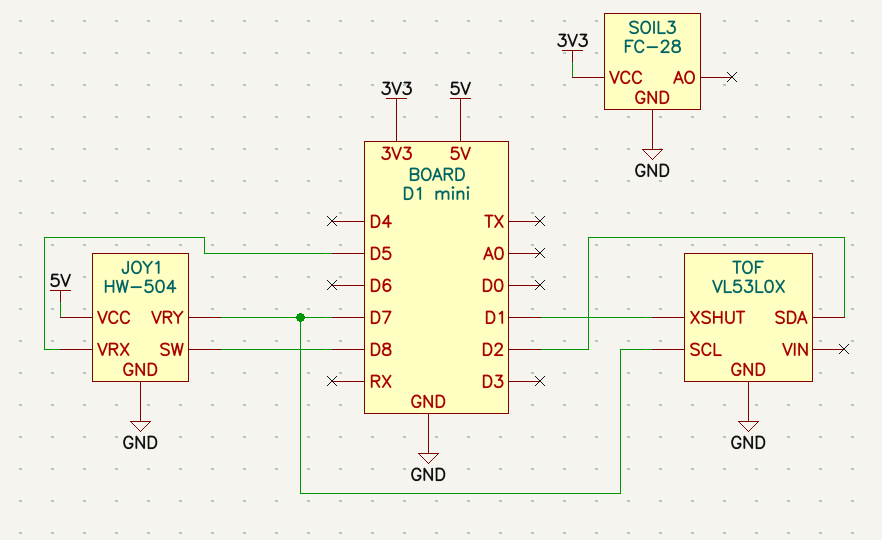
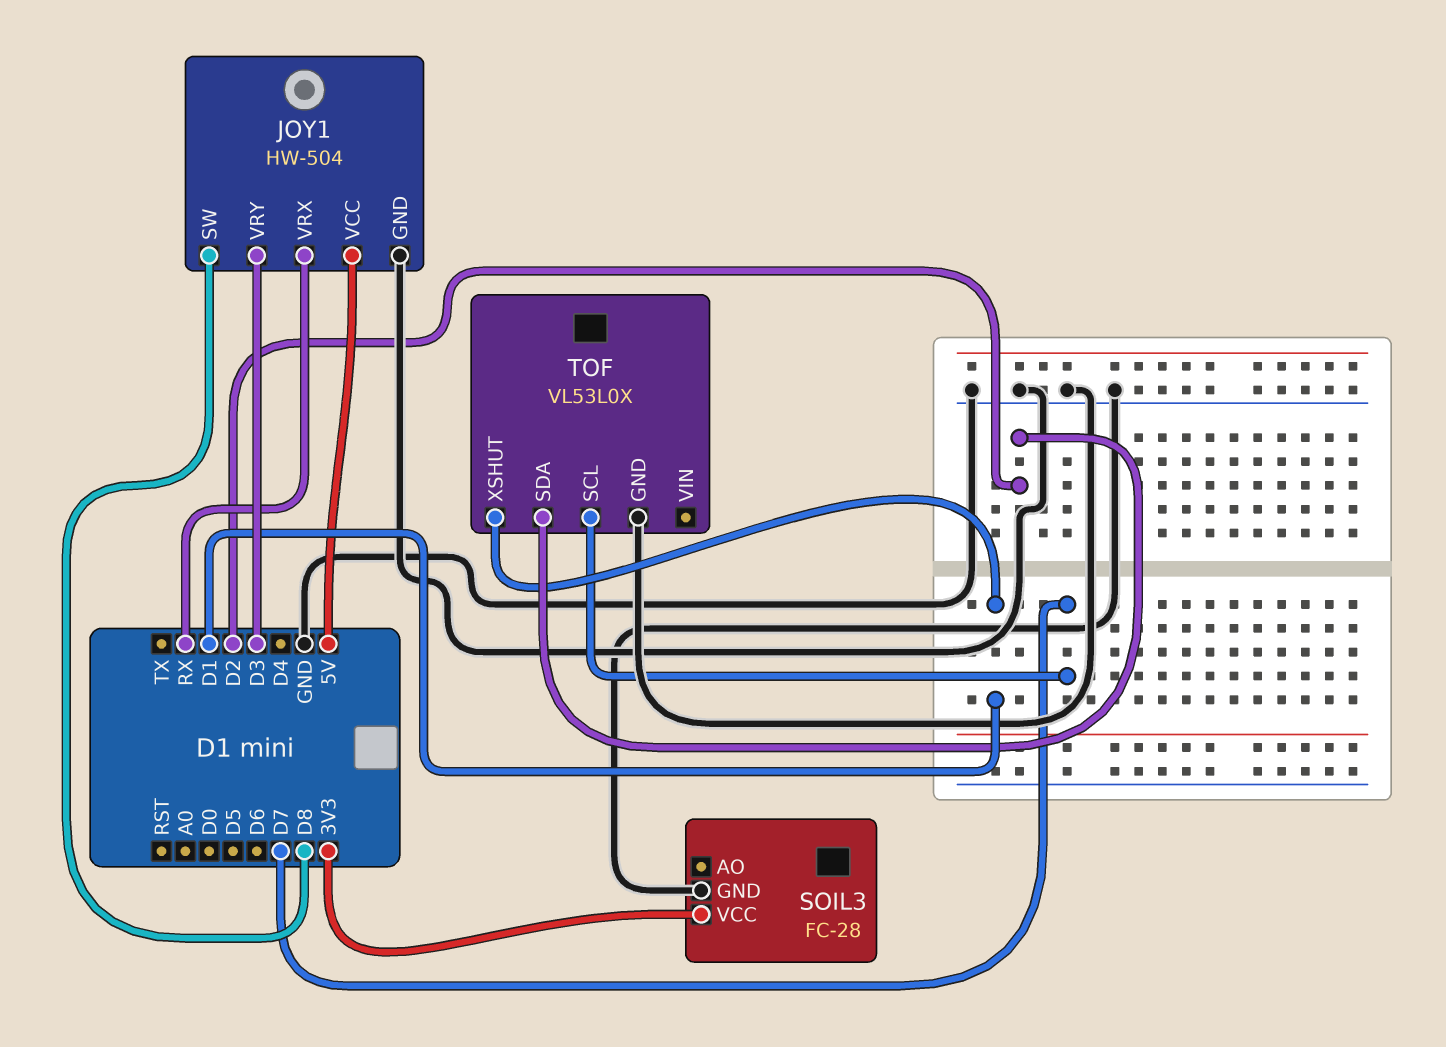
JOY1 pin VRX: D5 -> RX
JOY1 pin VRY: D7 -> D3

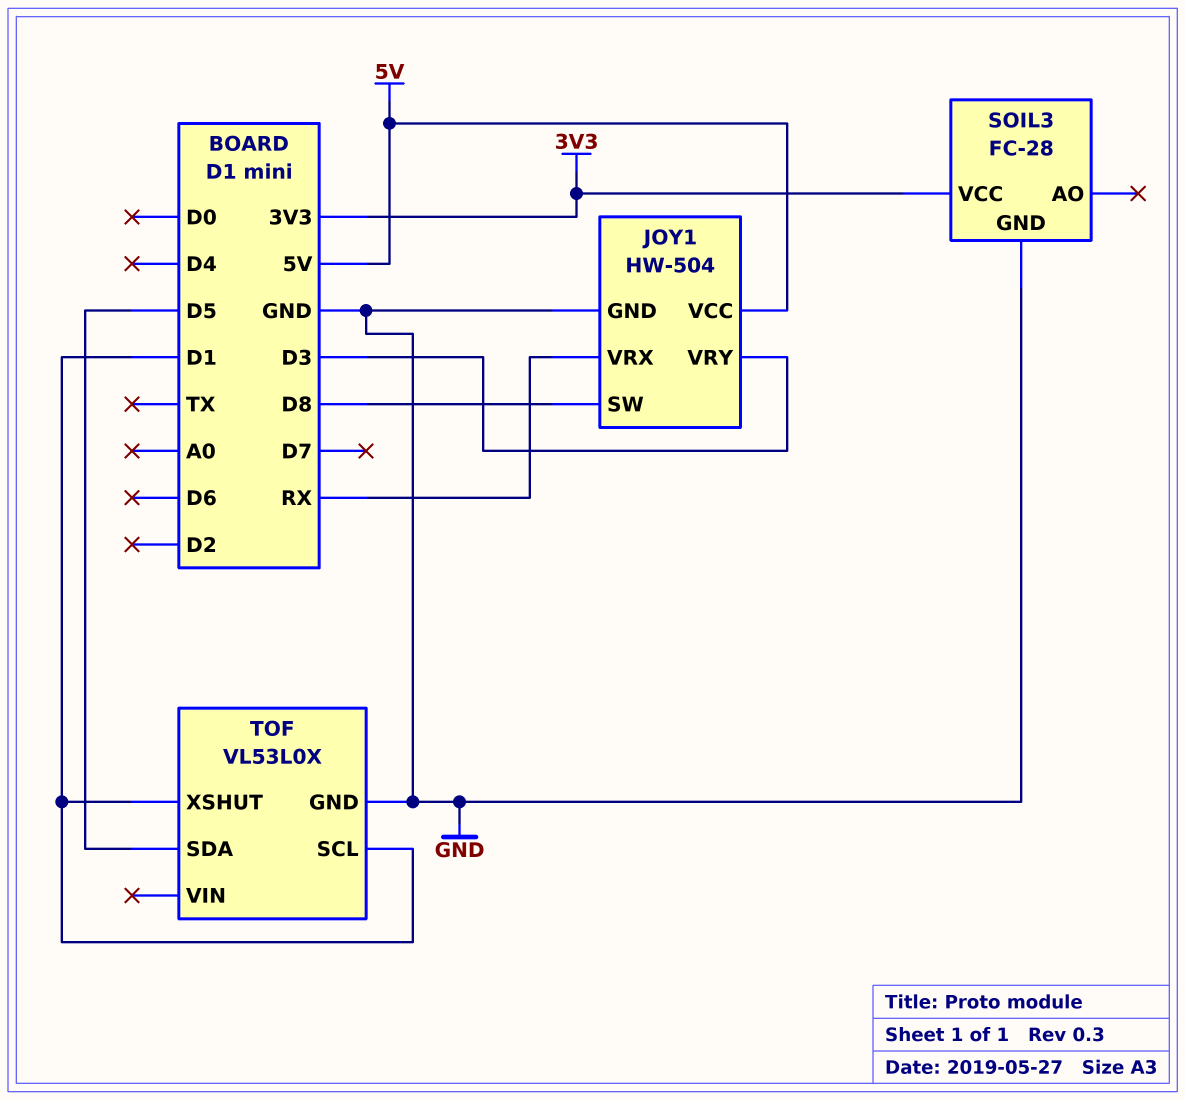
TOF pin SCL: D7 -> D1
TOF pin SDA: D2 -> D5

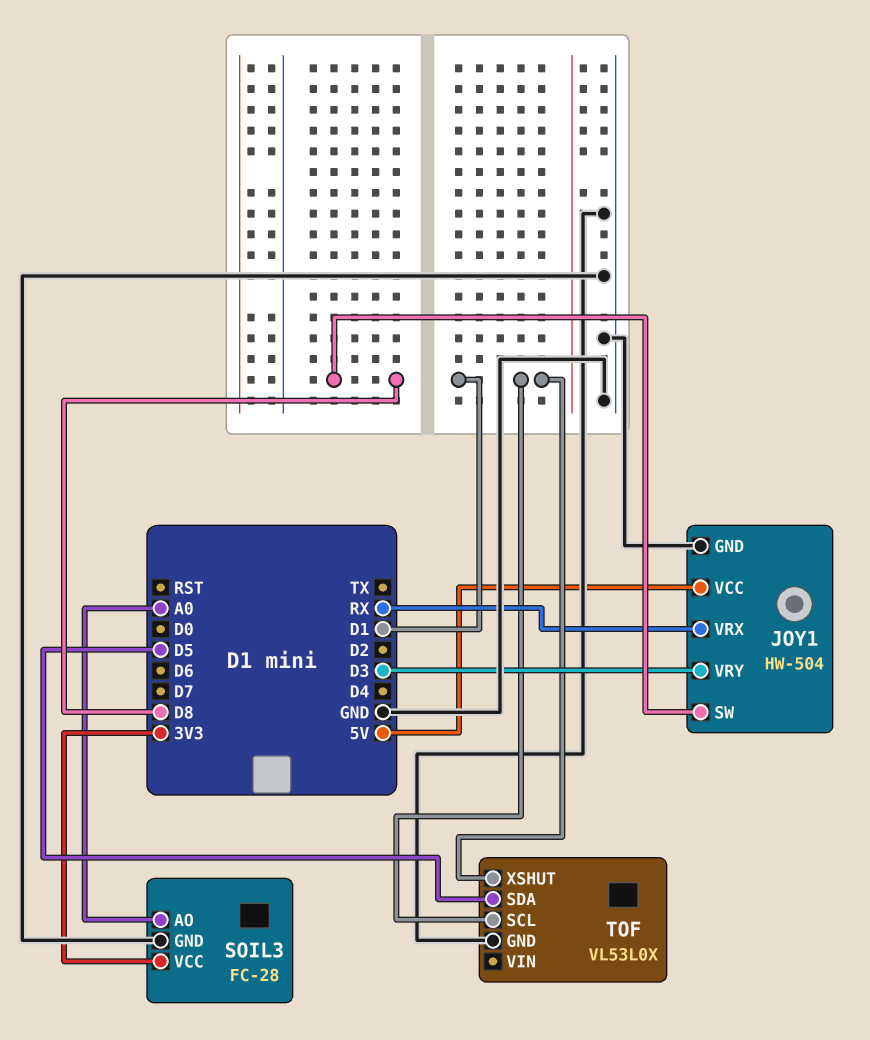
SOIL3 pin AO: none -> A0

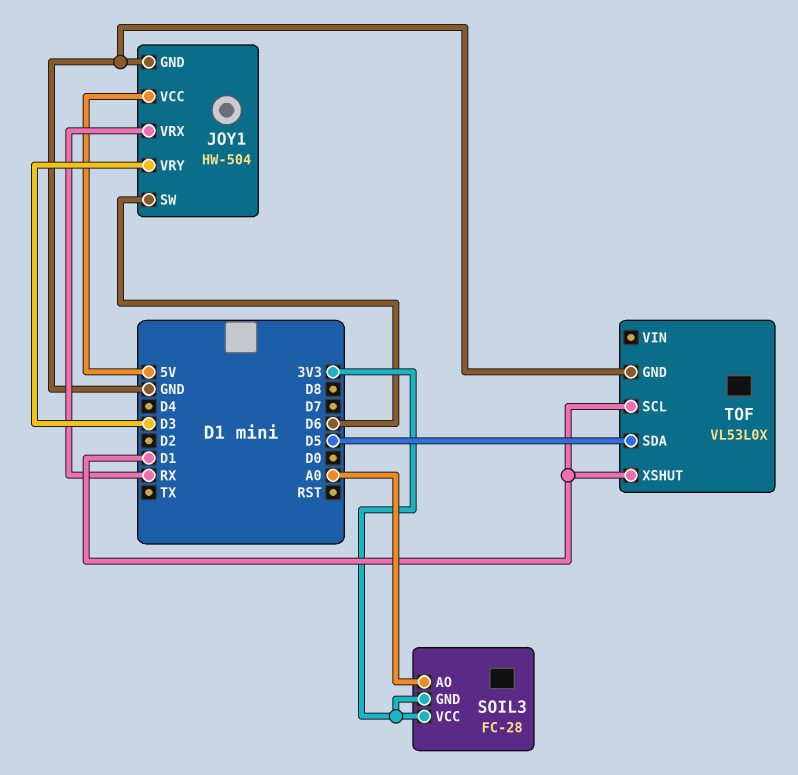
JOY1 pin SW: D8 -> D6
SOIL3 pin GND: GND -> 3V3

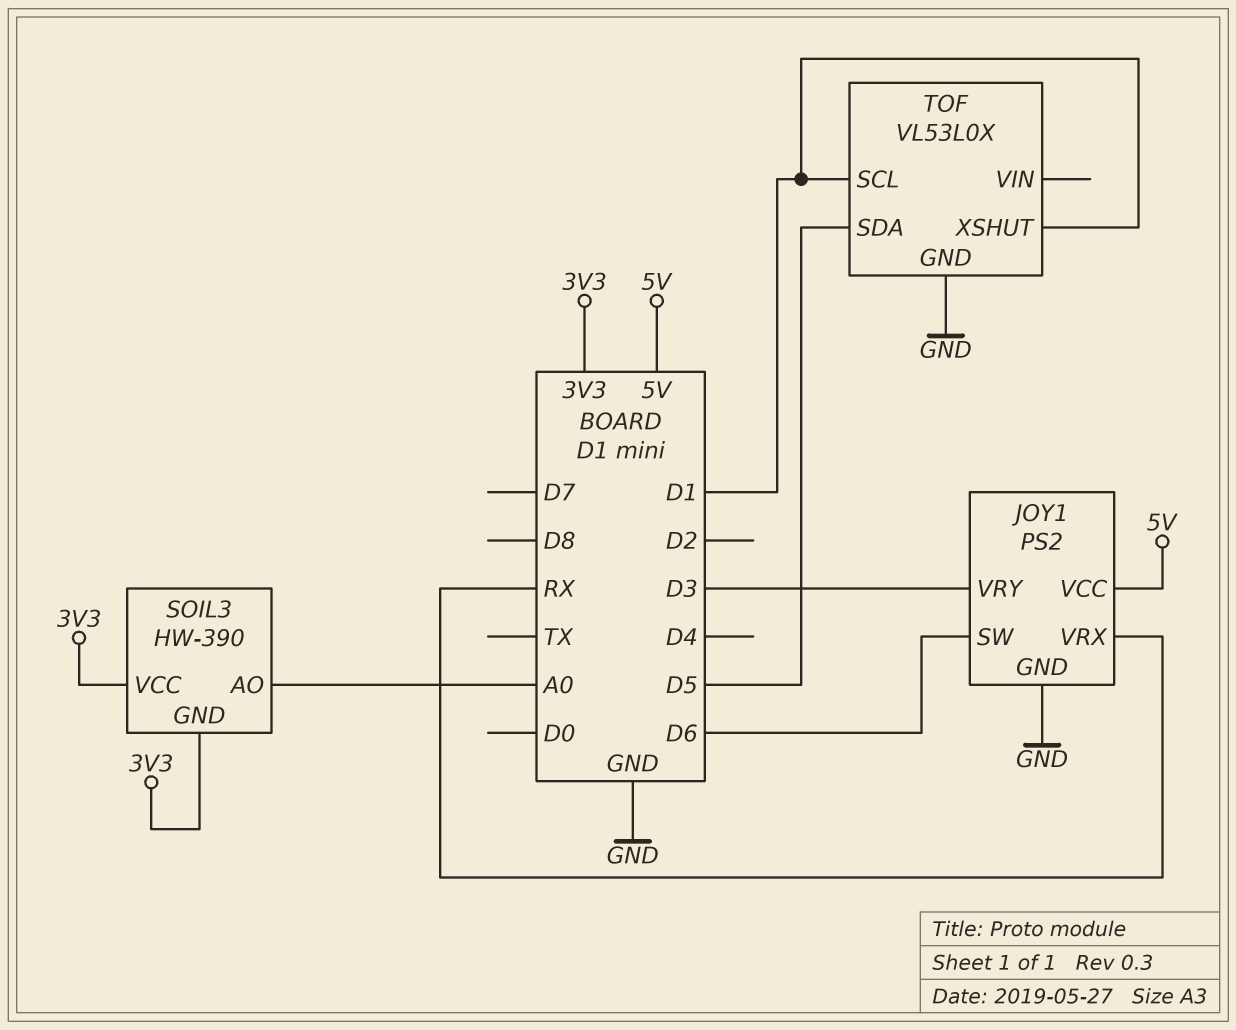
JOY1: HW-504 -> PS2
SOIL3: FC-28 -> HW-390

